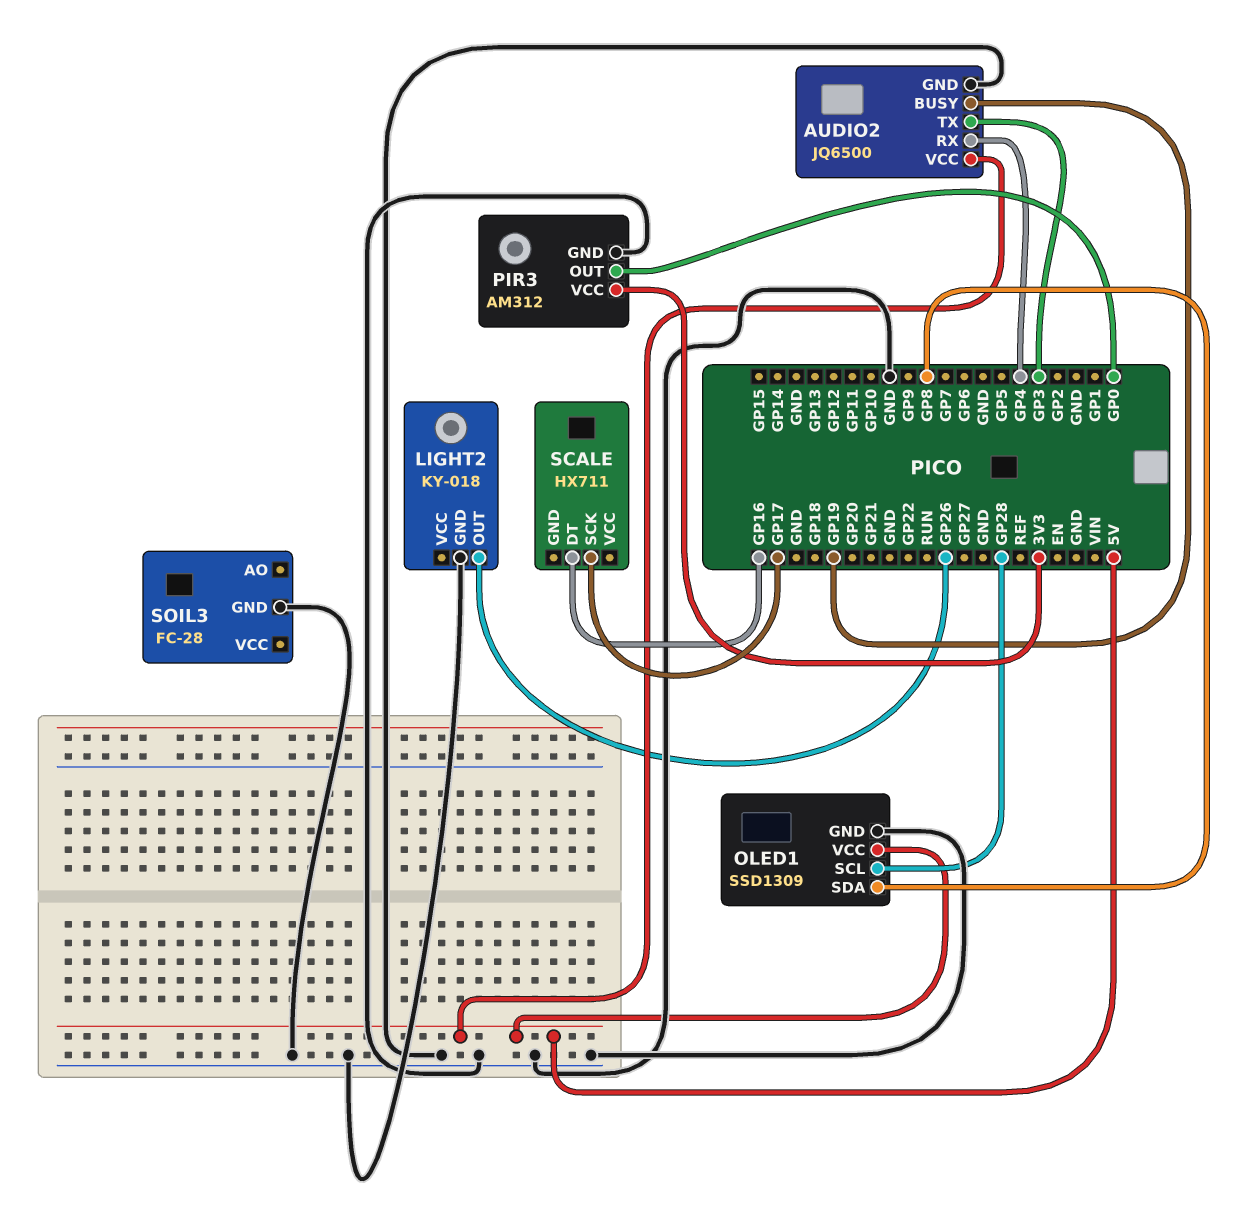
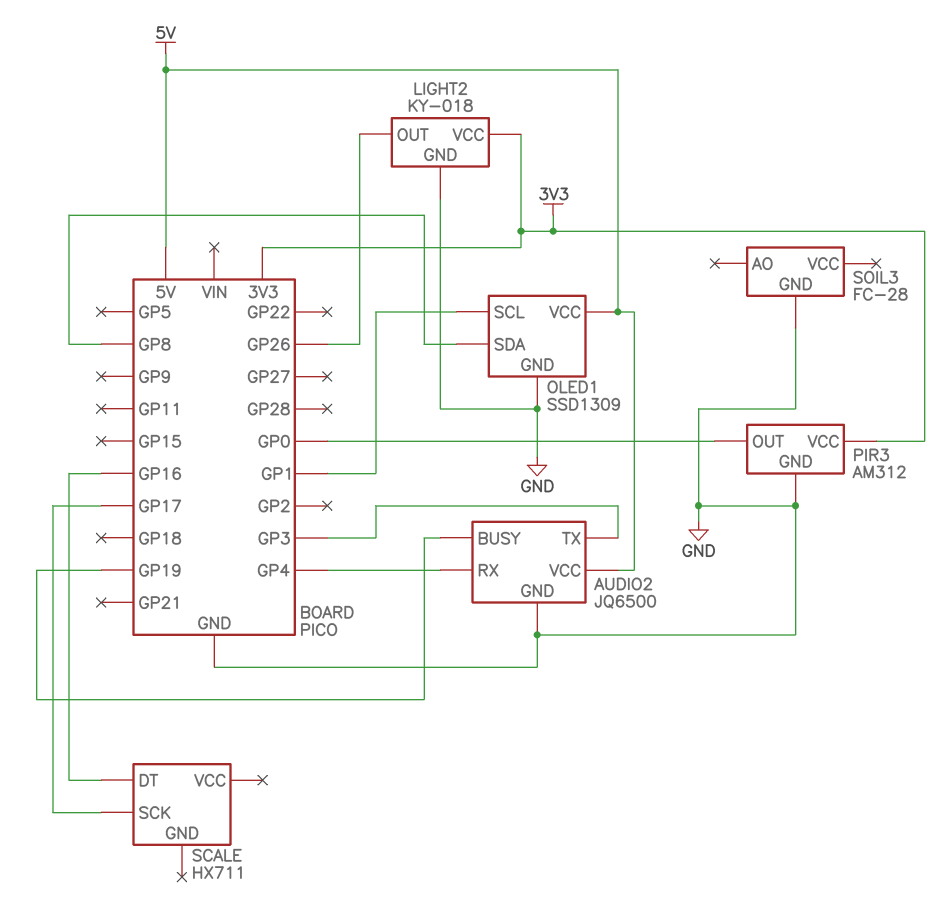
LIGHT2 pin VCC: none -> 3V3
OLED1 pin SCL: GP28 -> GP1

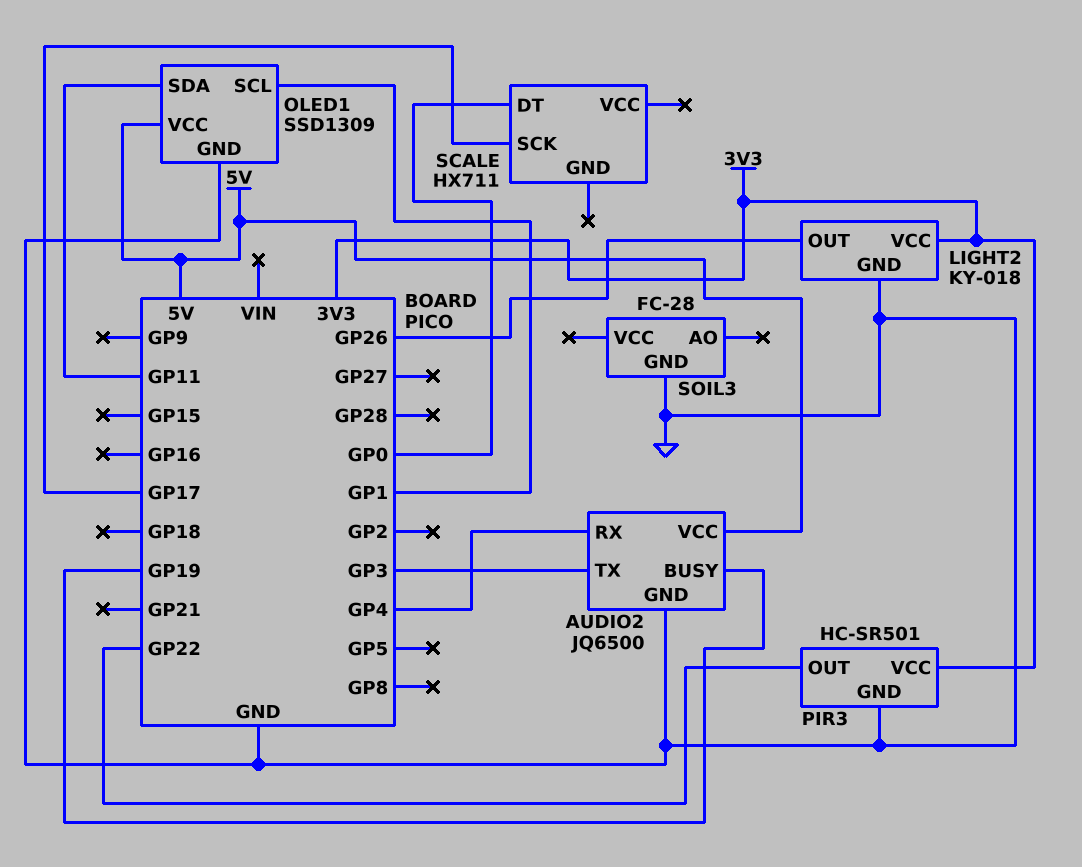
OLED1 pin SDA: GP8 -> GP11
PIR3: AM312 -> HC-SR501
PIR3 pin OUT: GP0 -> GP22
SCALE pin DT: GP16 -> GP0

